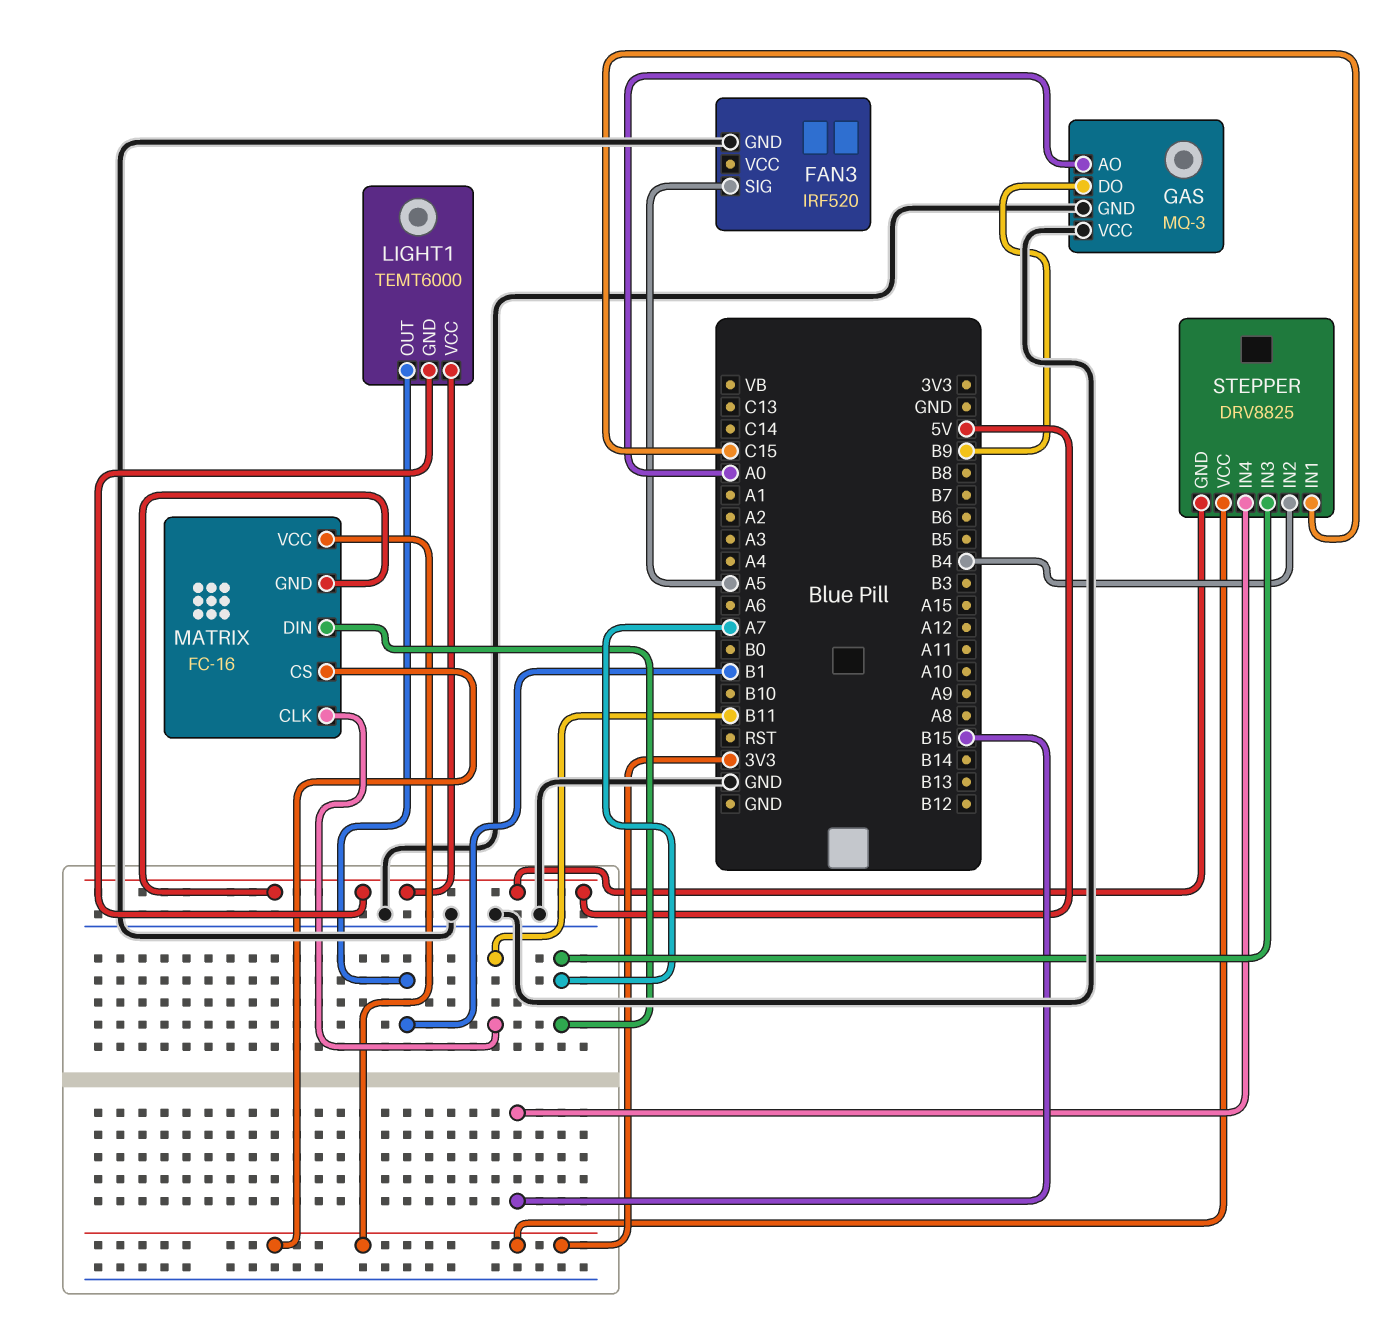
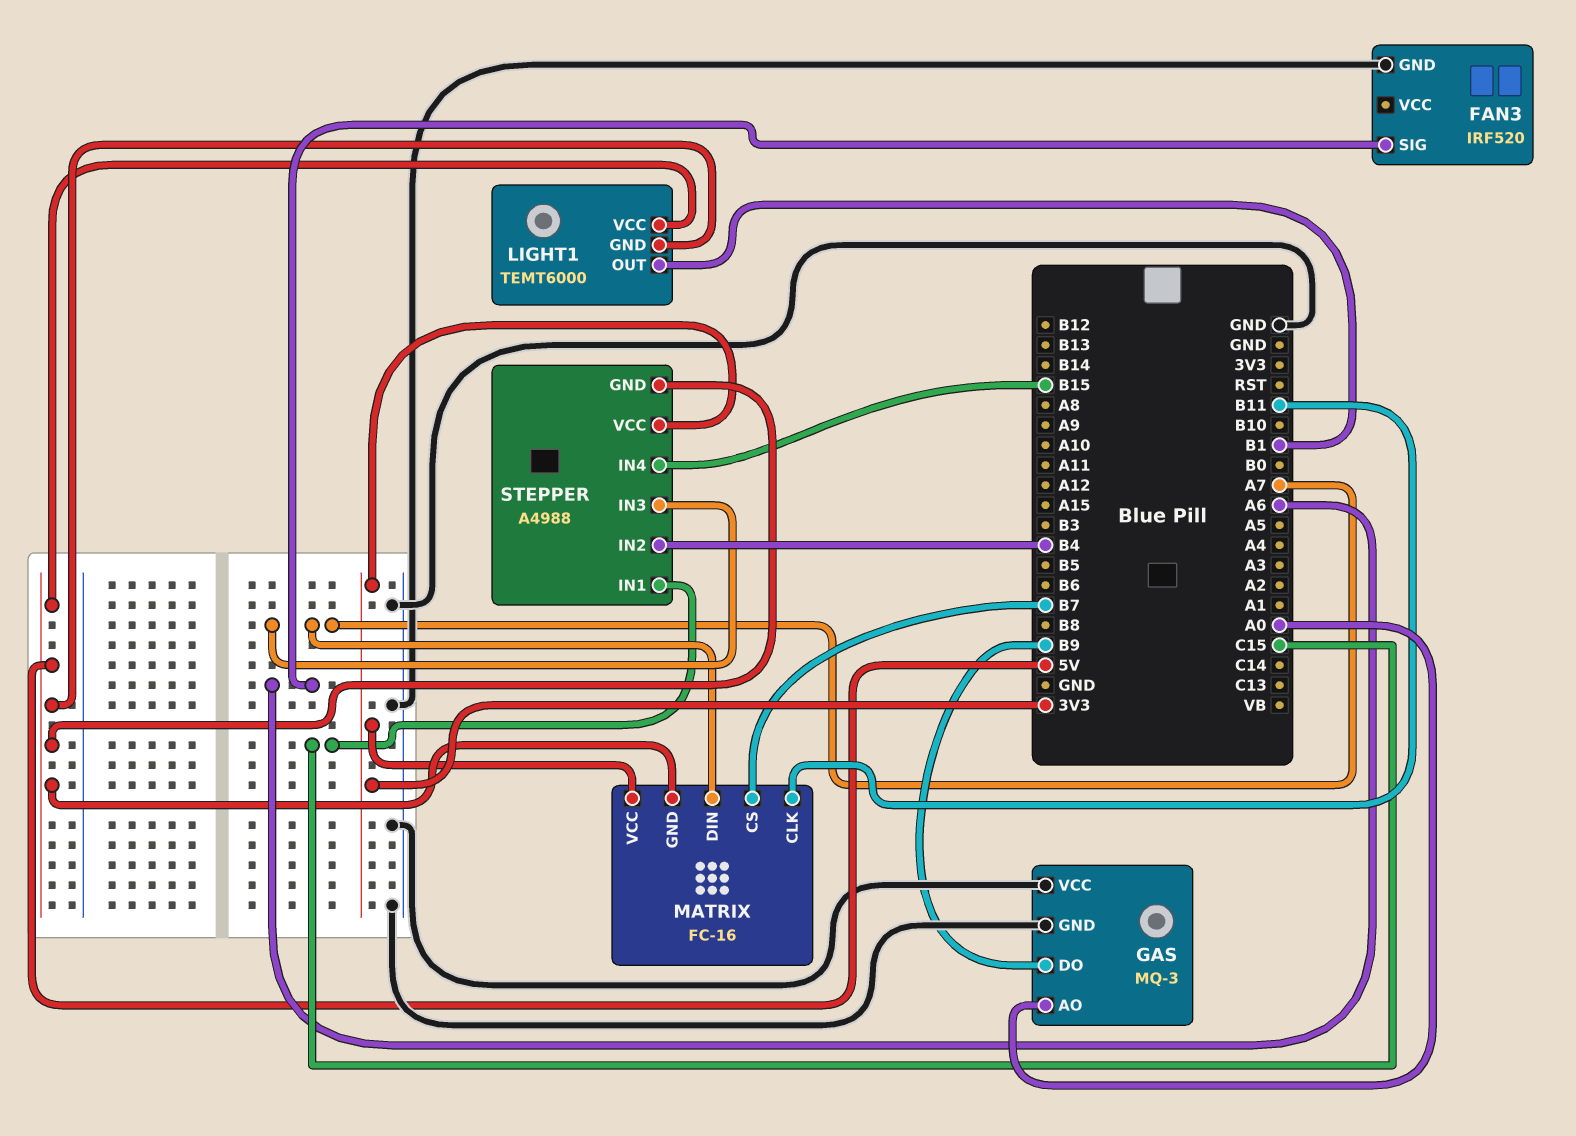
FAN3 pin SIG: A5 -> A6
MATRIX pin CS: 3V3 -> B7
STEPPER: DRV8825 -> A4988

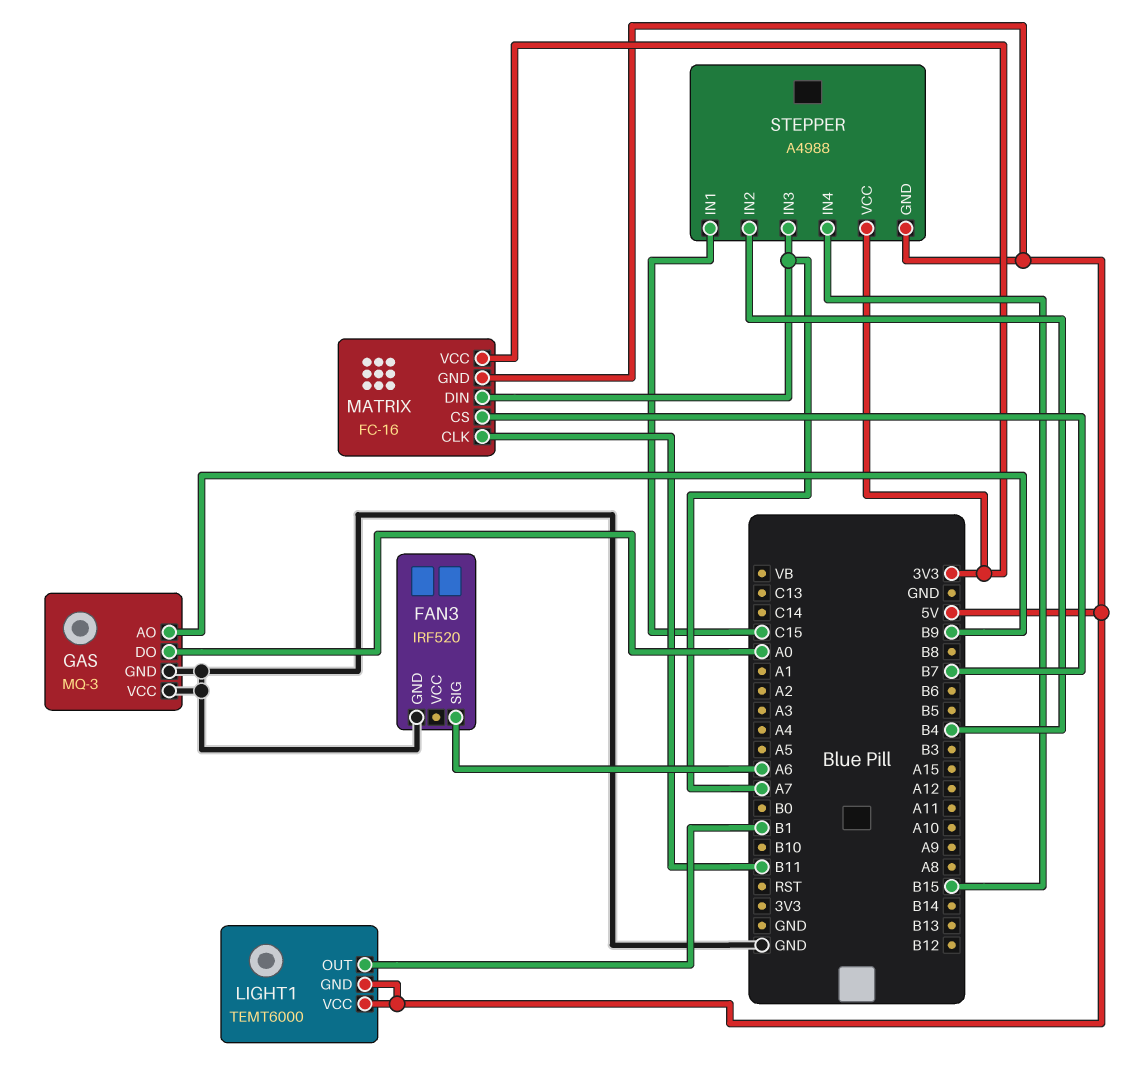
GAS pin AO: A0 -> B9
GAS pin DO: B9 -> A0

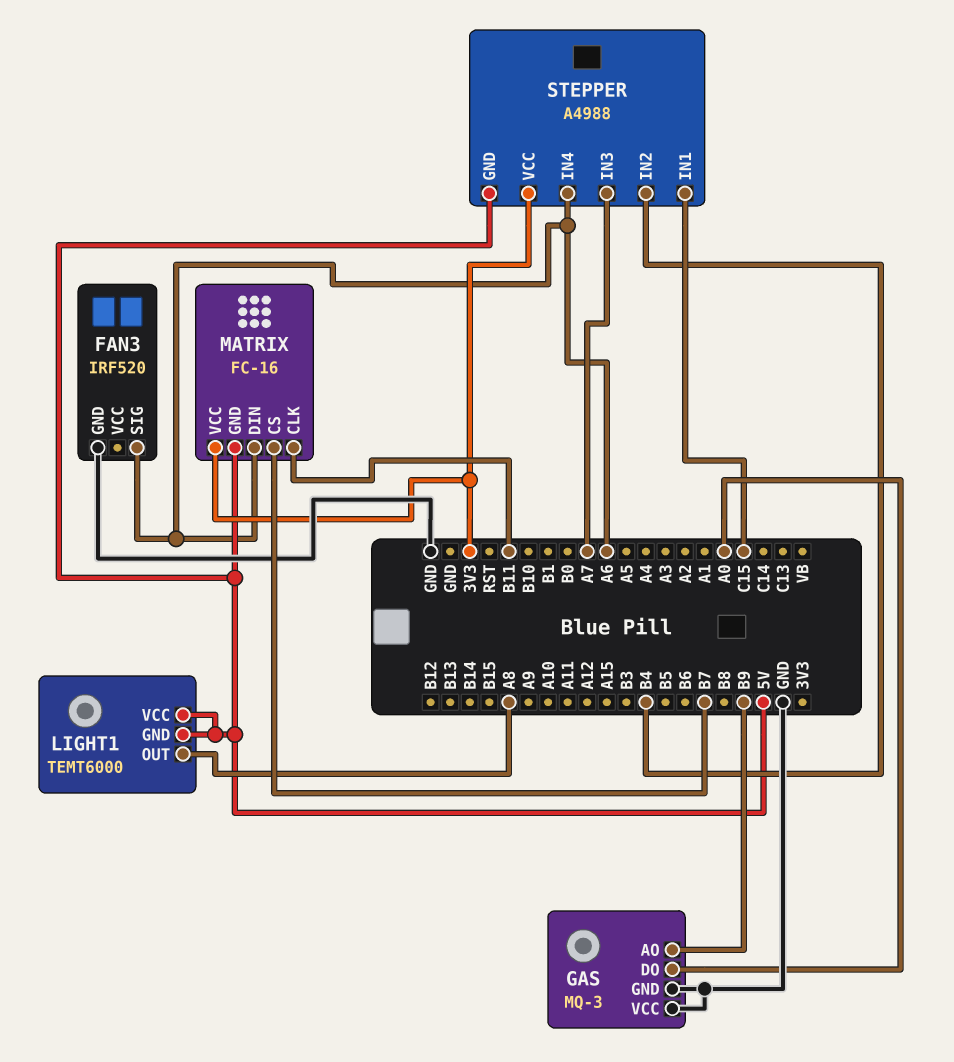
LIGHT1 pin OUT: B1 -> A8
MATRIX pin DIN: A7 -> A6
STEPPER pin IN4: B15 -> A6

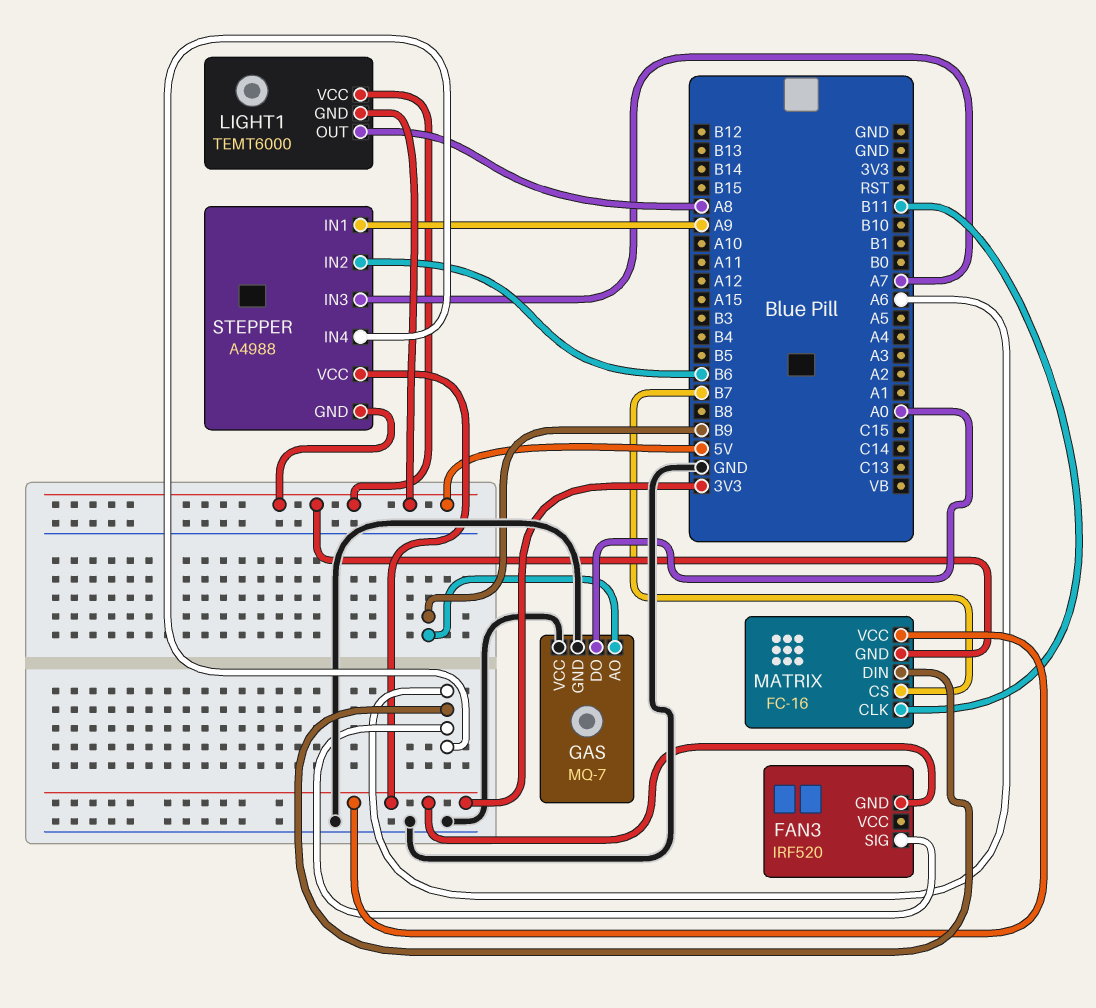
FAN3 pin GND: GND -> 3V3
GAS: MQ-3 -> MQ-7
STEPPER pin IN1: C15 -> A9
STEPPER pin IN2: B4 -> B6

